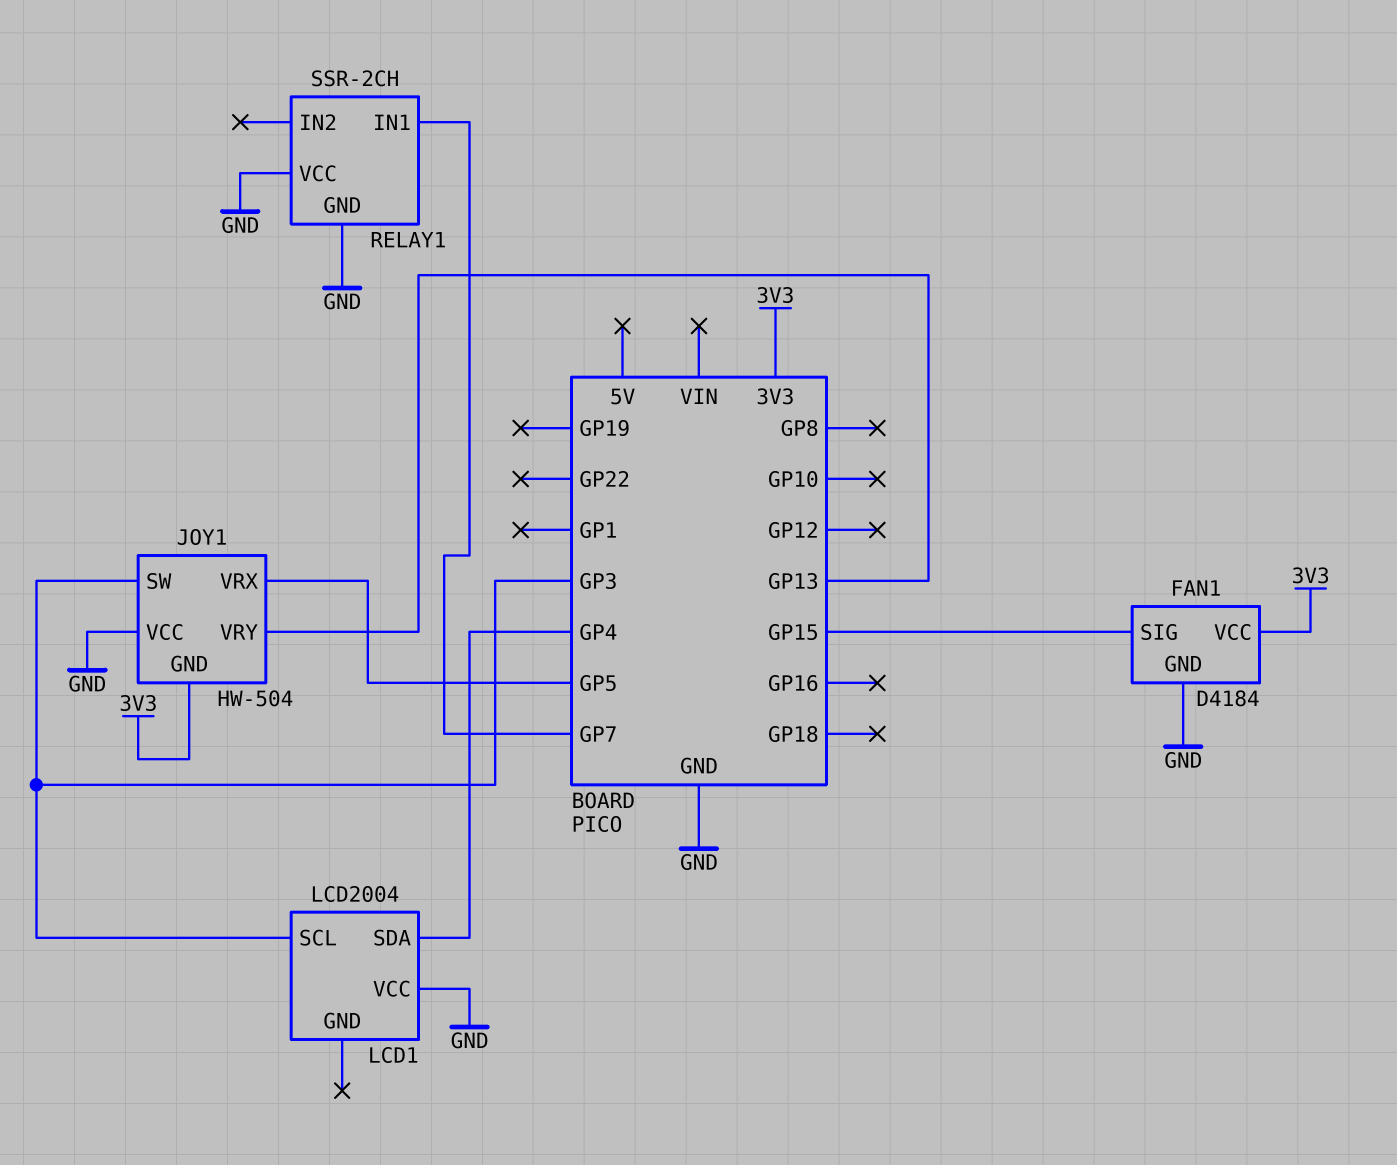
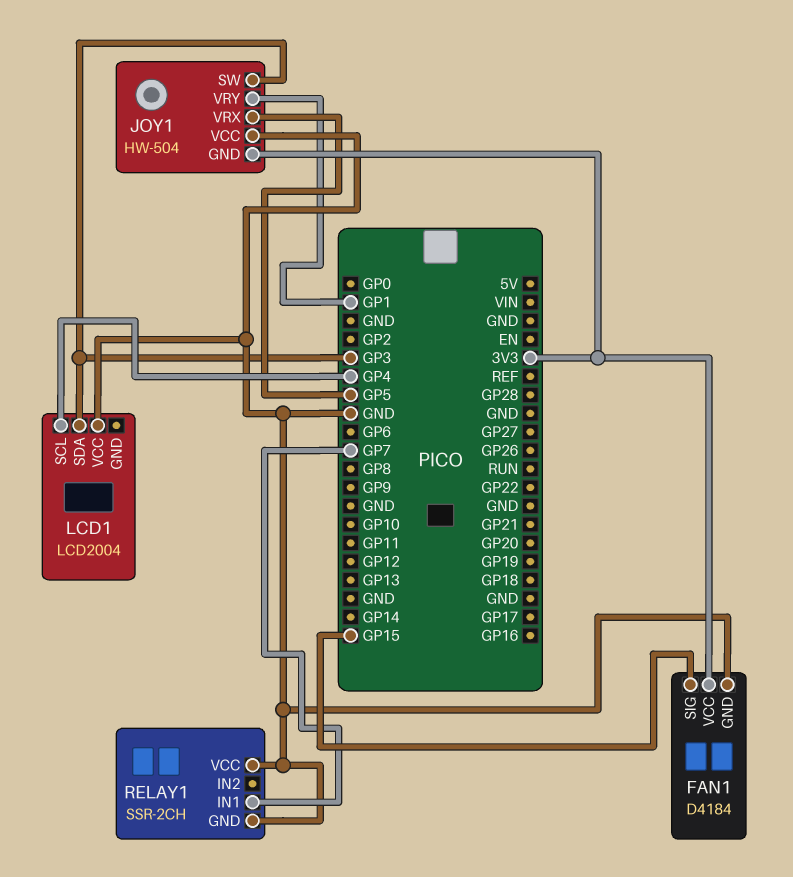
JOY1 pin VRY: GP13 -> GP1
LCD1 pin SCL: GP3 -> GP4
LCD1 pin SDA: GP4 -> GP3

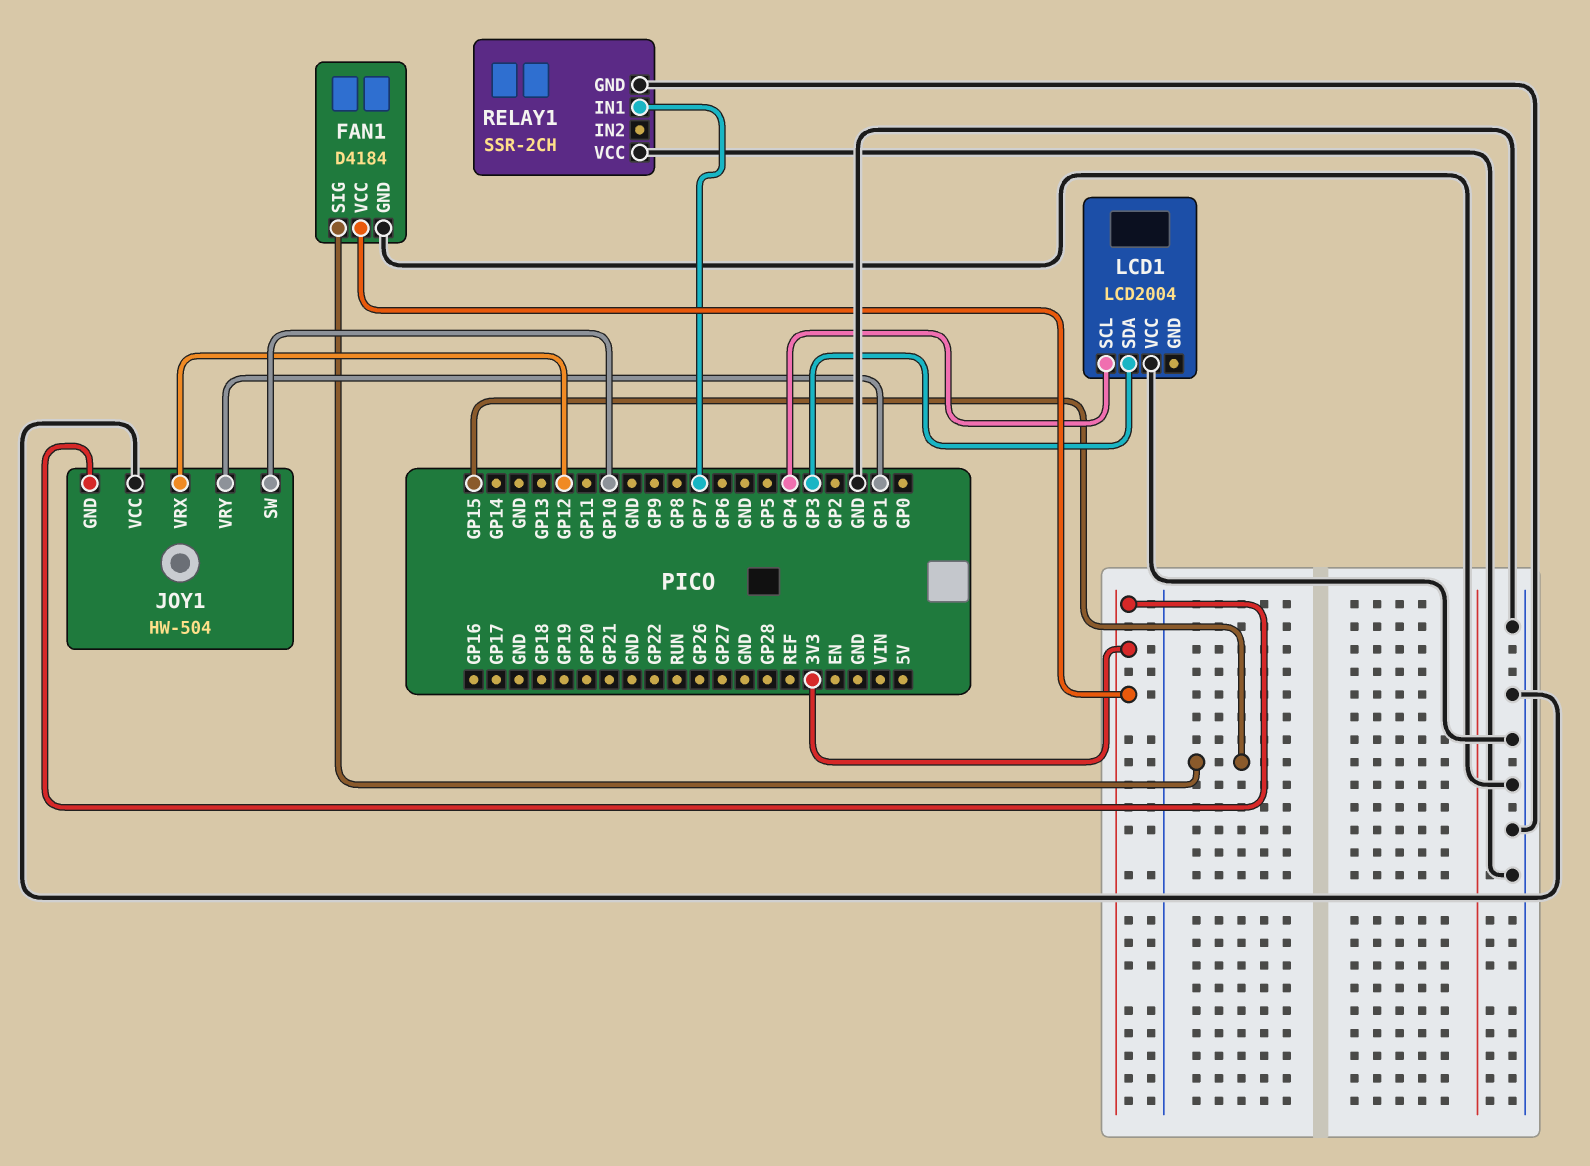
JOY1 pin SW: GP3 -> GP10
JOY1 pin VRX: GP5 -> GP12

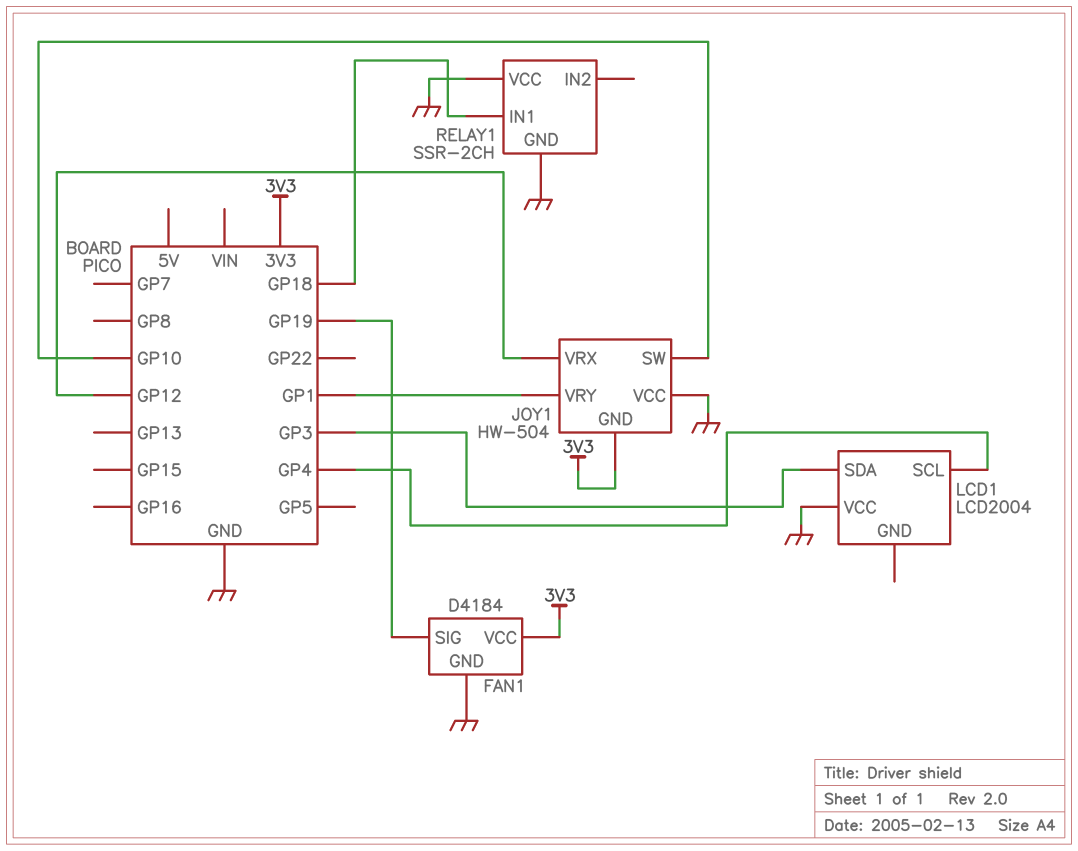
FAN1 pin SIG: GP15 -> GP19
RELAY1 pin IN1: GP7 -> GP18

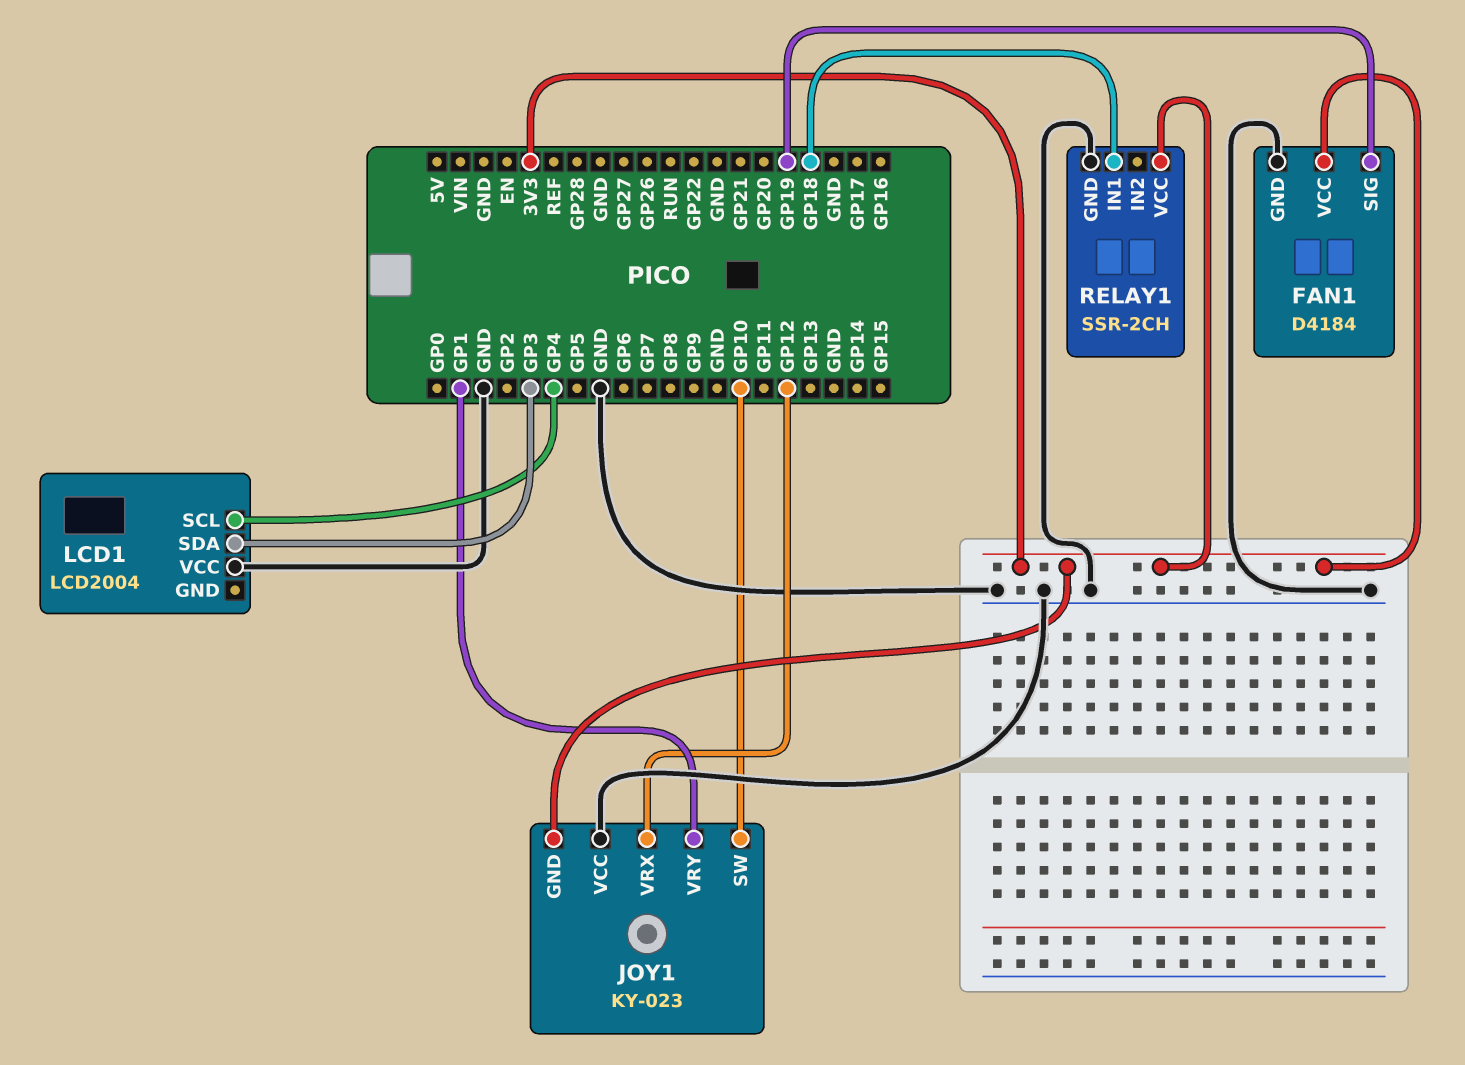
JOY1: HW-504 -> KY-023
RELAY1 pin VCC: GND -> 3V3

